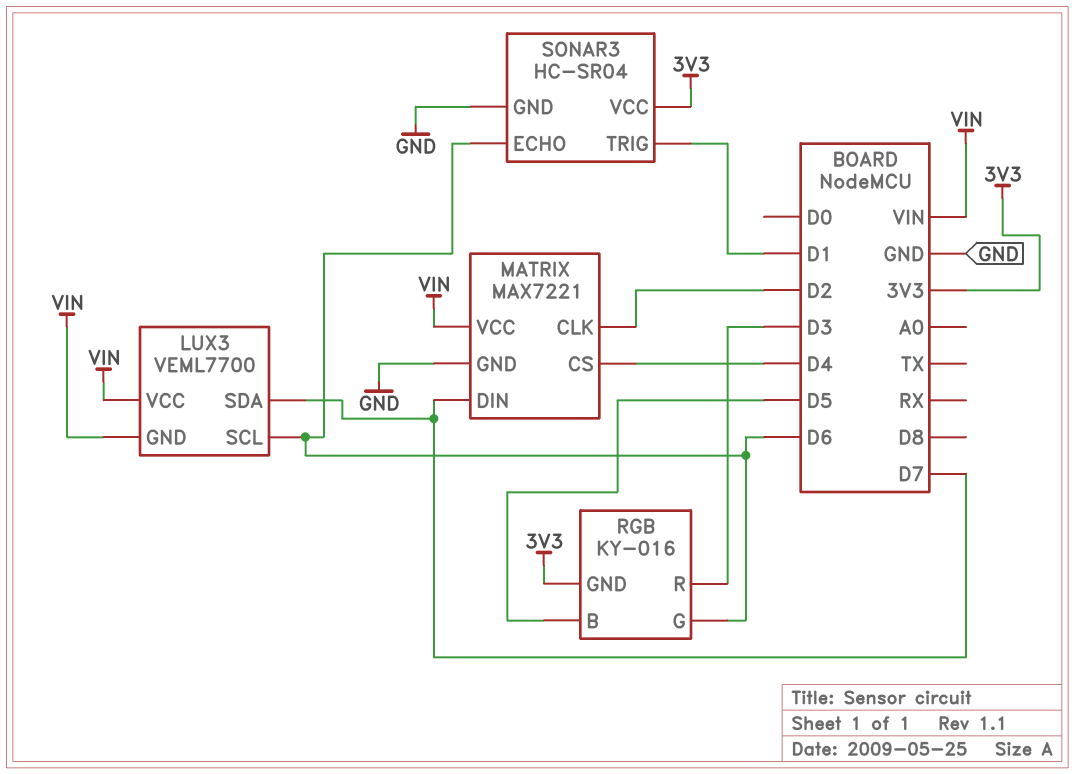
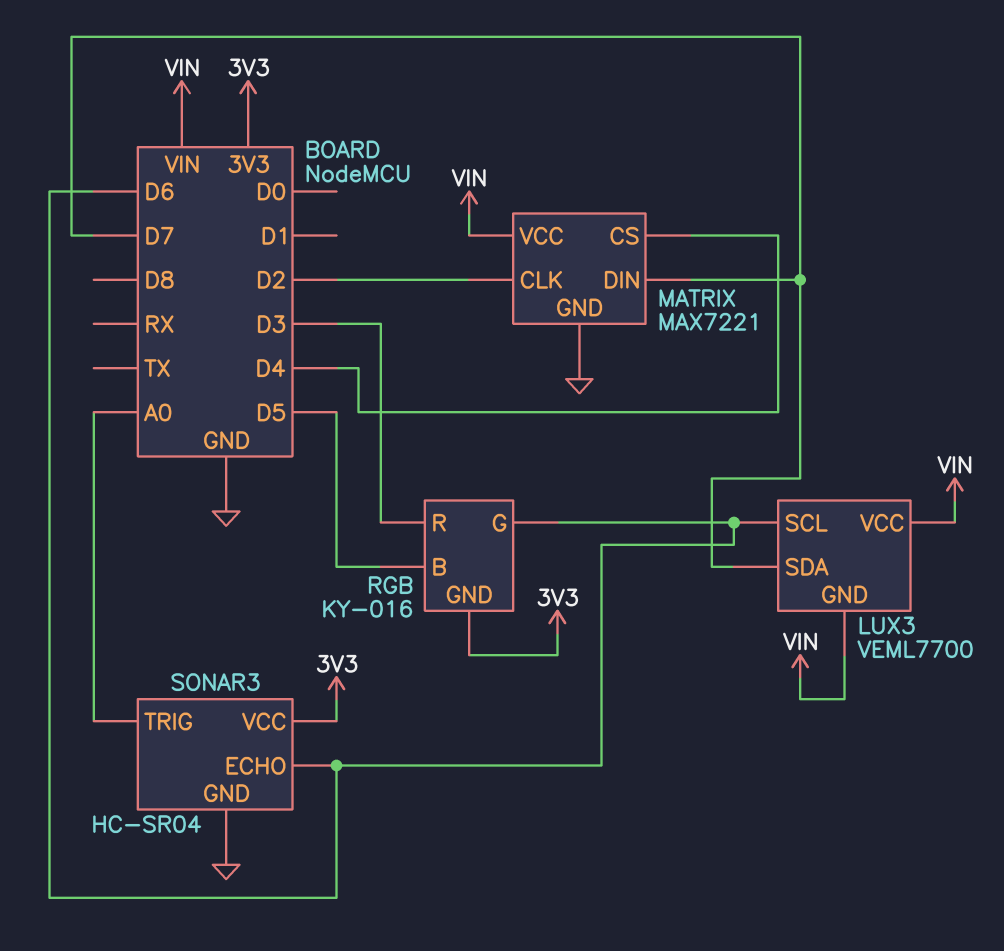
SONAR3 pin TRIG: D1 -> A0

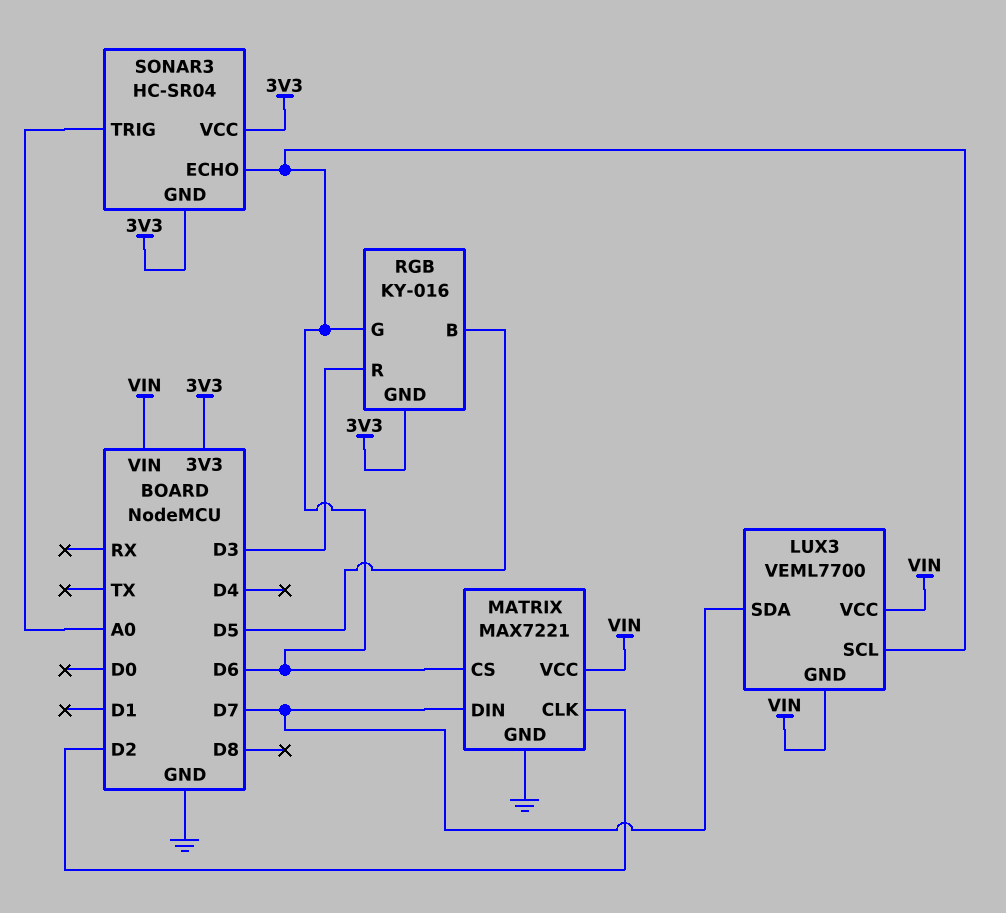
MATRIX pin CS: D4 -> D6
SONAR3 pin GND: GND -> 3V3

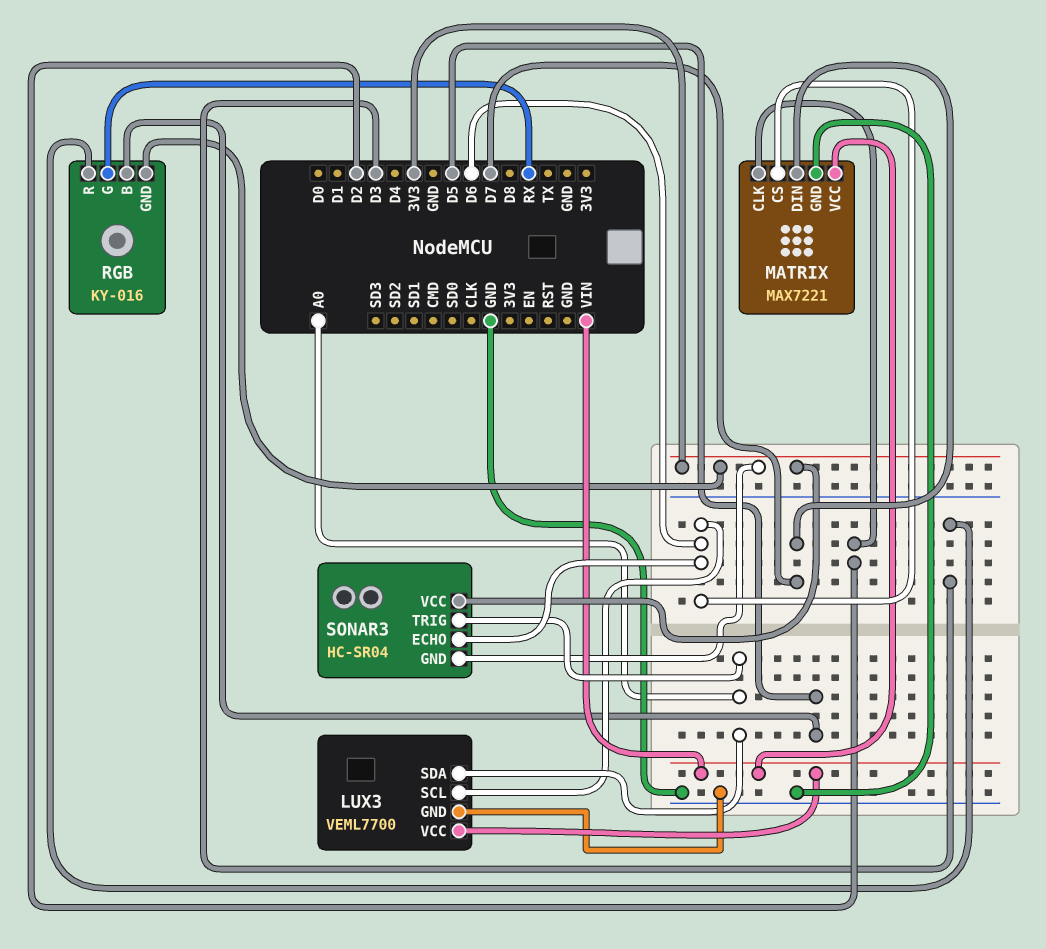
LUX3 pin GND: VIN -> GND
LUX3 pin SDA: D7 -> A0
RGB pin G: D6 -> RX

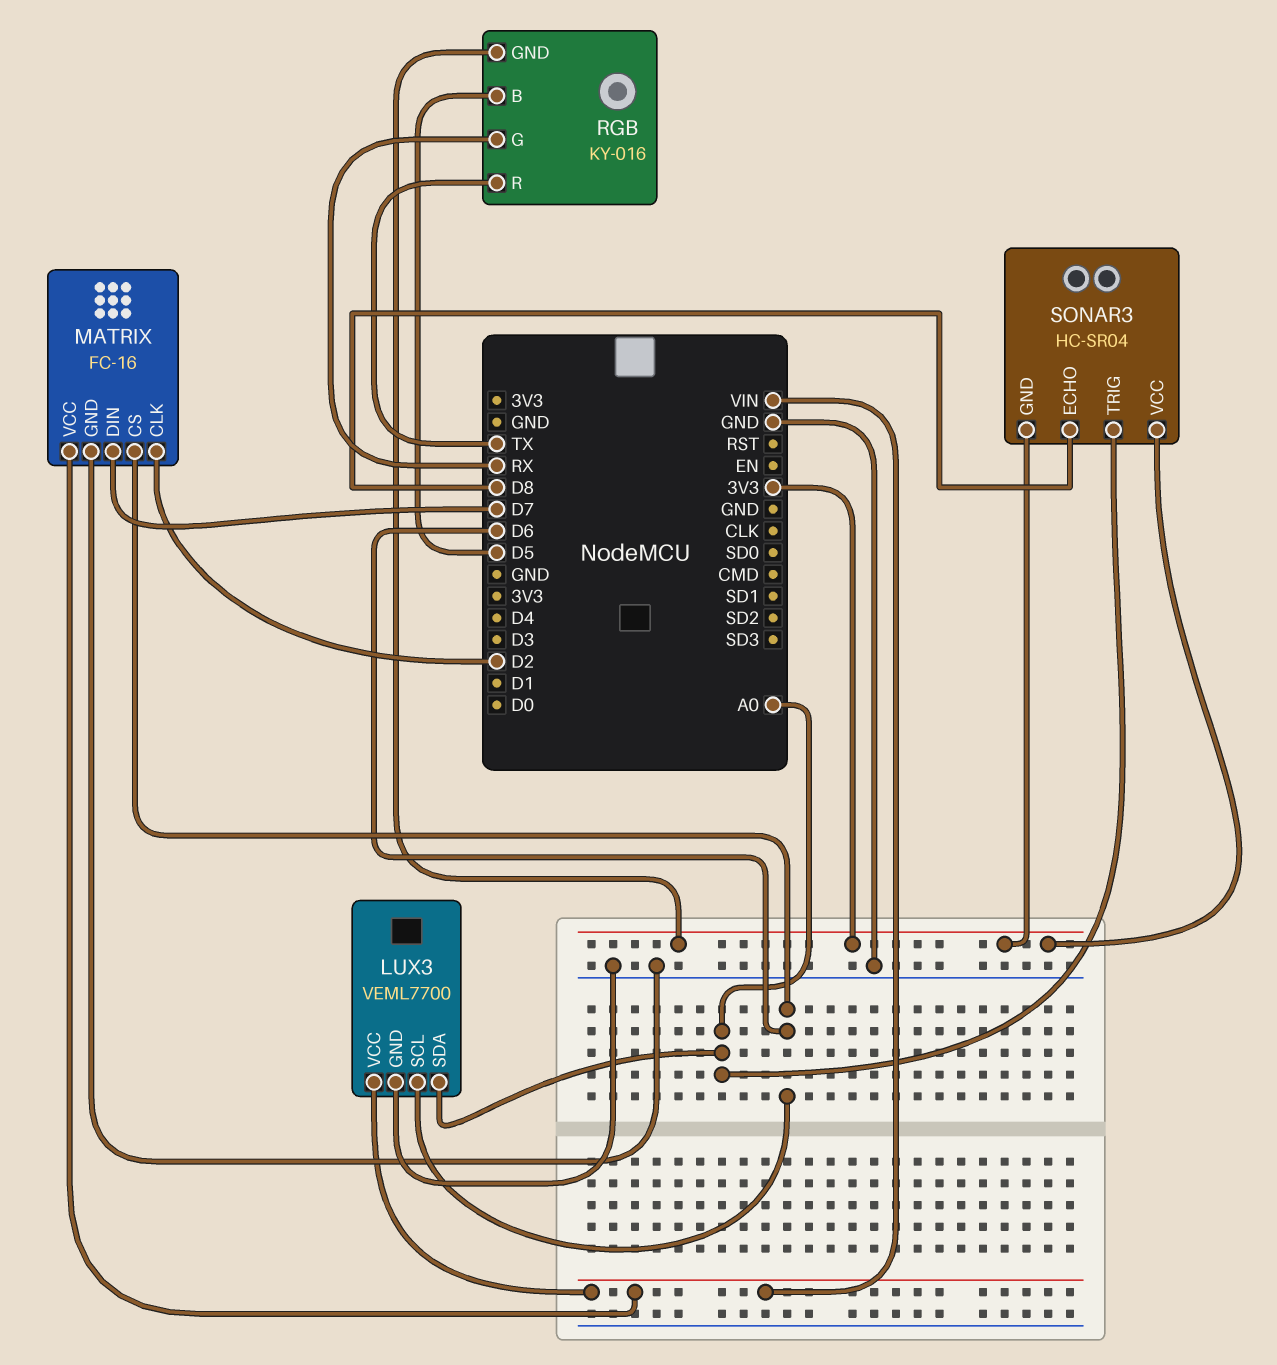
MATRIX: MAX7221 -> FC-16
RGB pin R: D3 -> TX
SONAR3 pin ECHO: D6 -> D8

